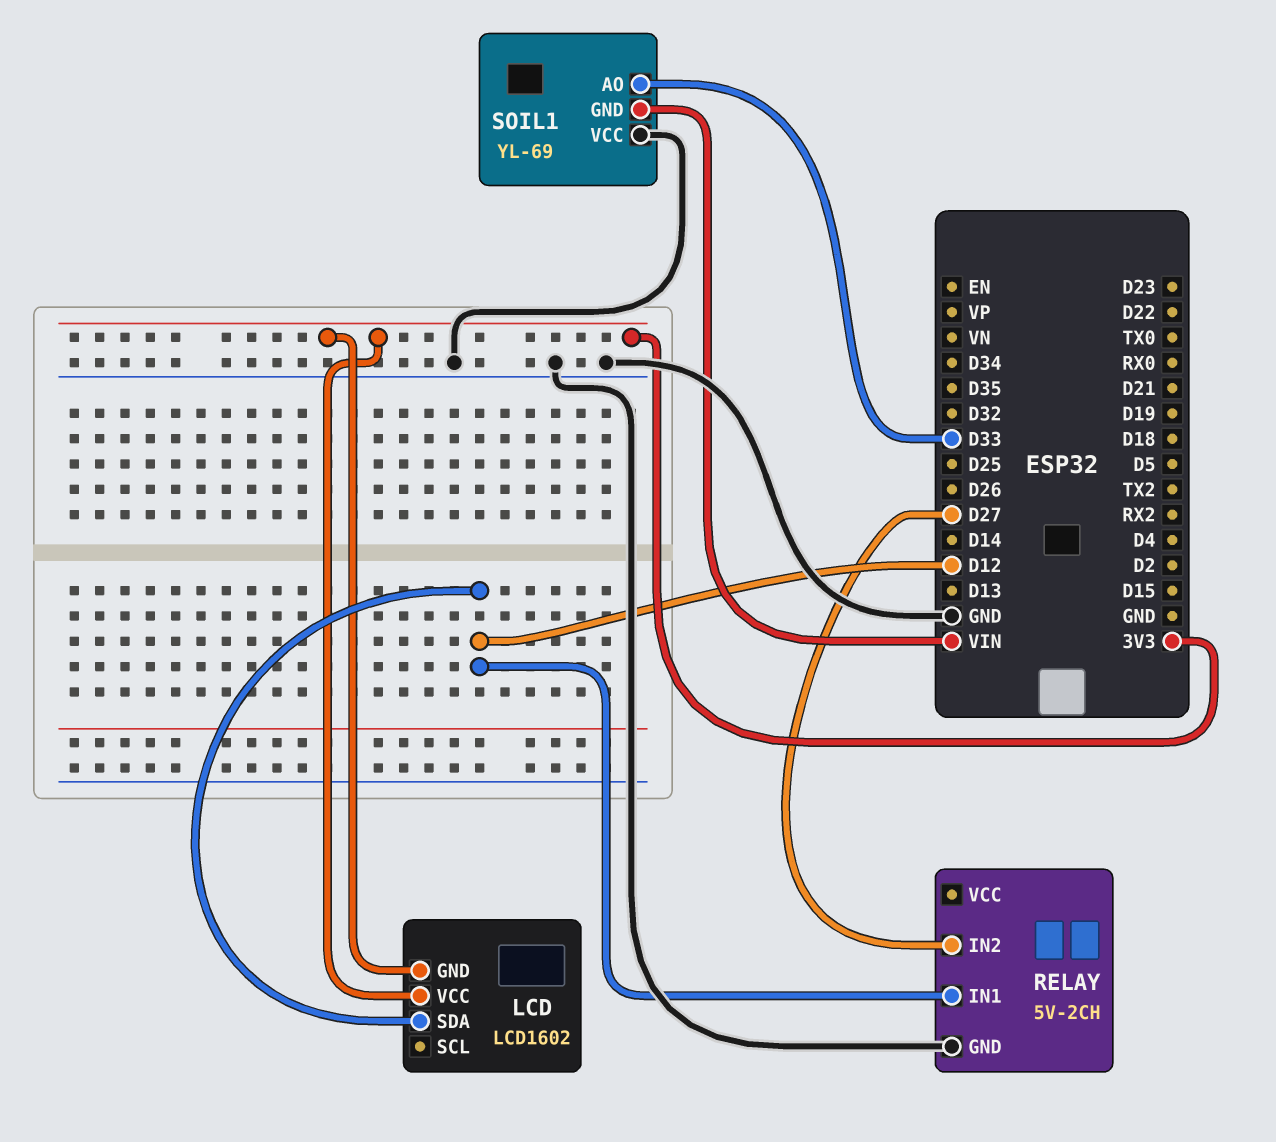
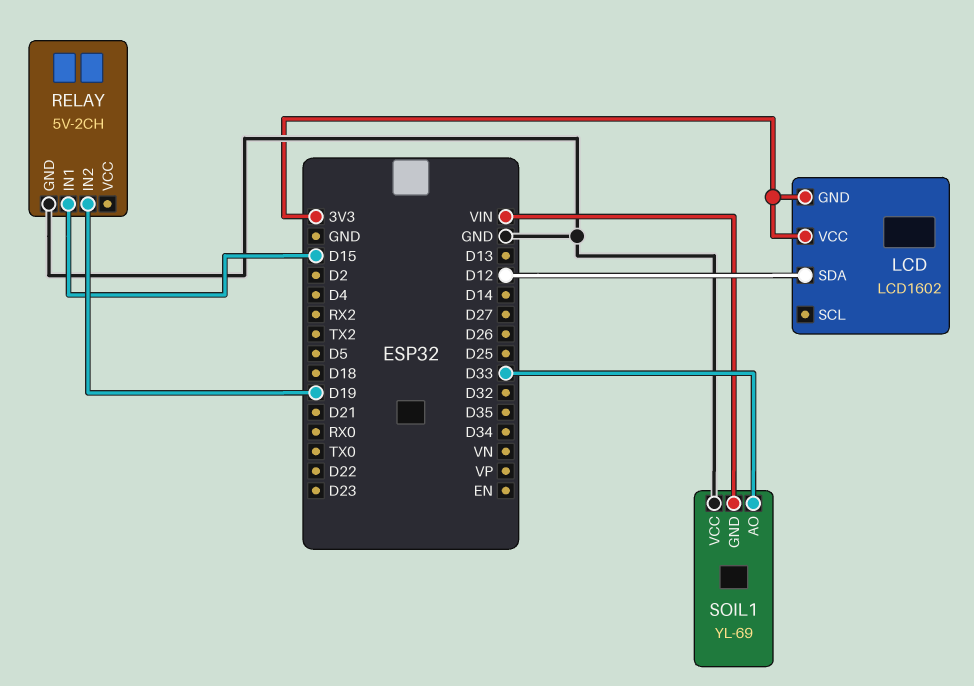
RELAY pin IN1: D12 -> D15
RELAY pin IN2: D27 -> D19

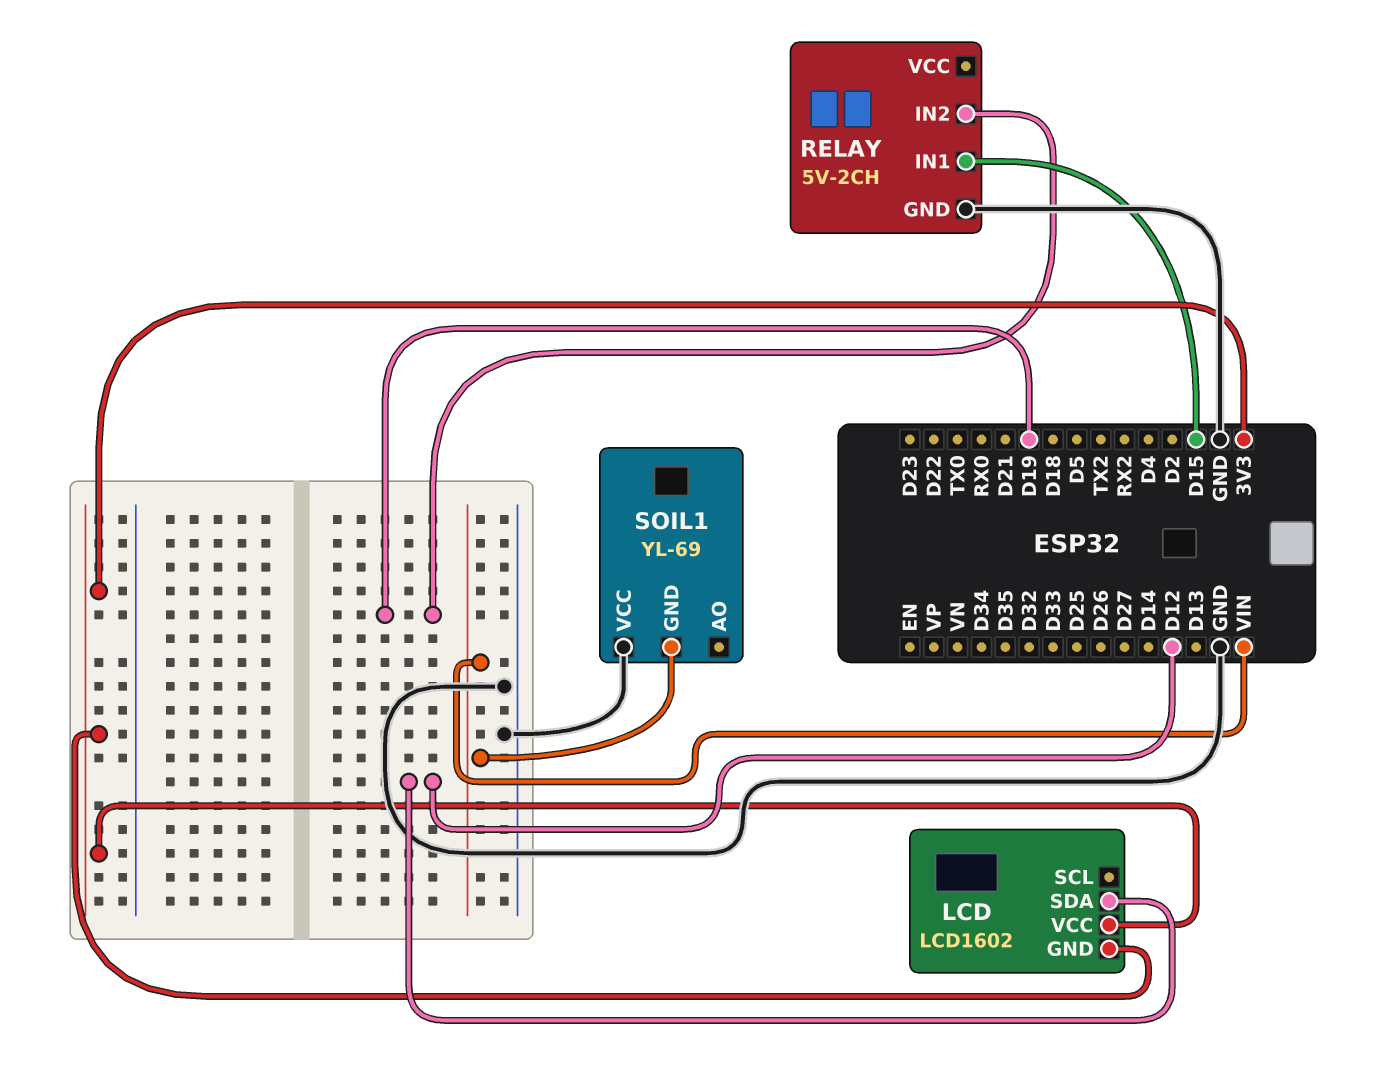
SOIL1 pin AO: D33 -> none

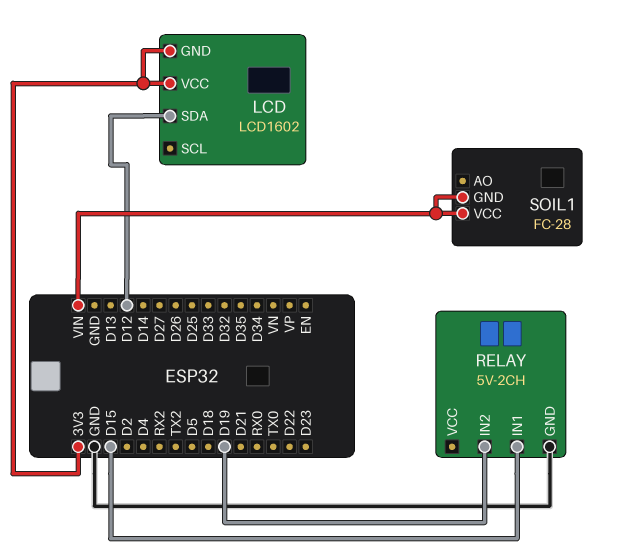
SOIL1: YL-69 -> FC-28
SOIL1 pin VCC: GND -> VIN

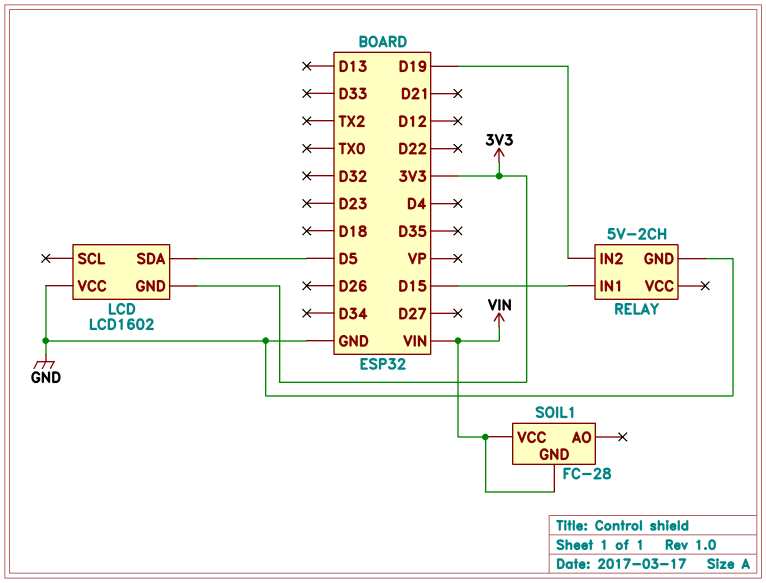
LCD pin SDA: D12 -> D5
LCD pin VCC: 3V3 -> GND

